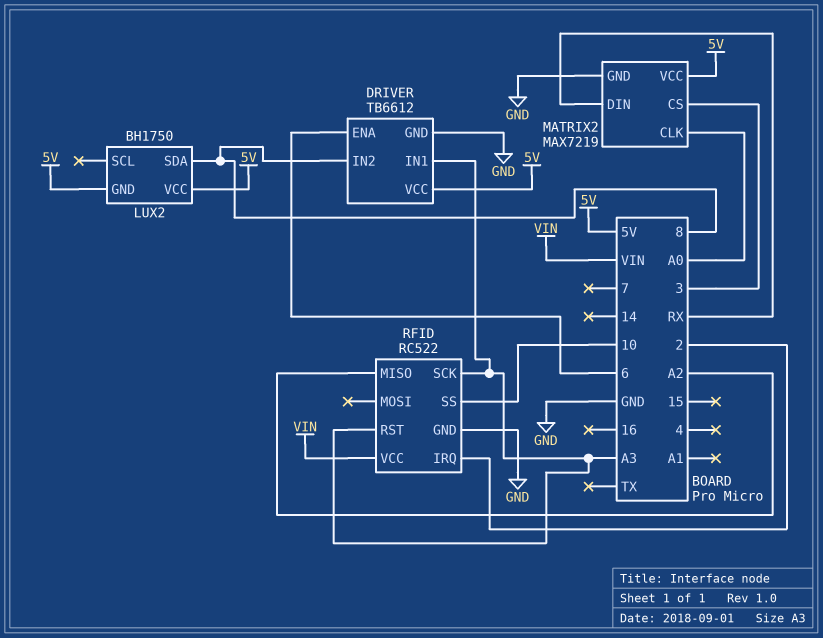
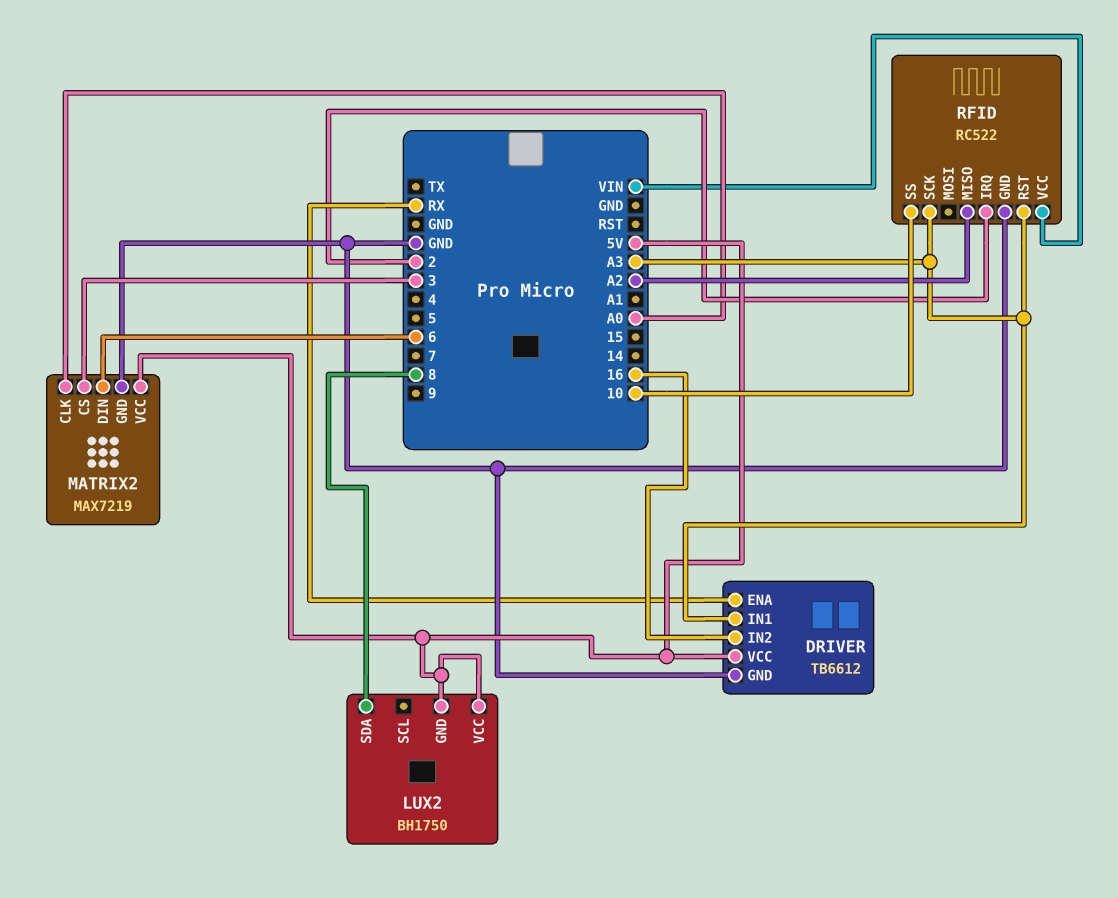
DRIVER pin ENA: 6 -> RX
DRIVER pin IN2: 8 -> 16
MATRIX2 pin DIN: RX -> 6

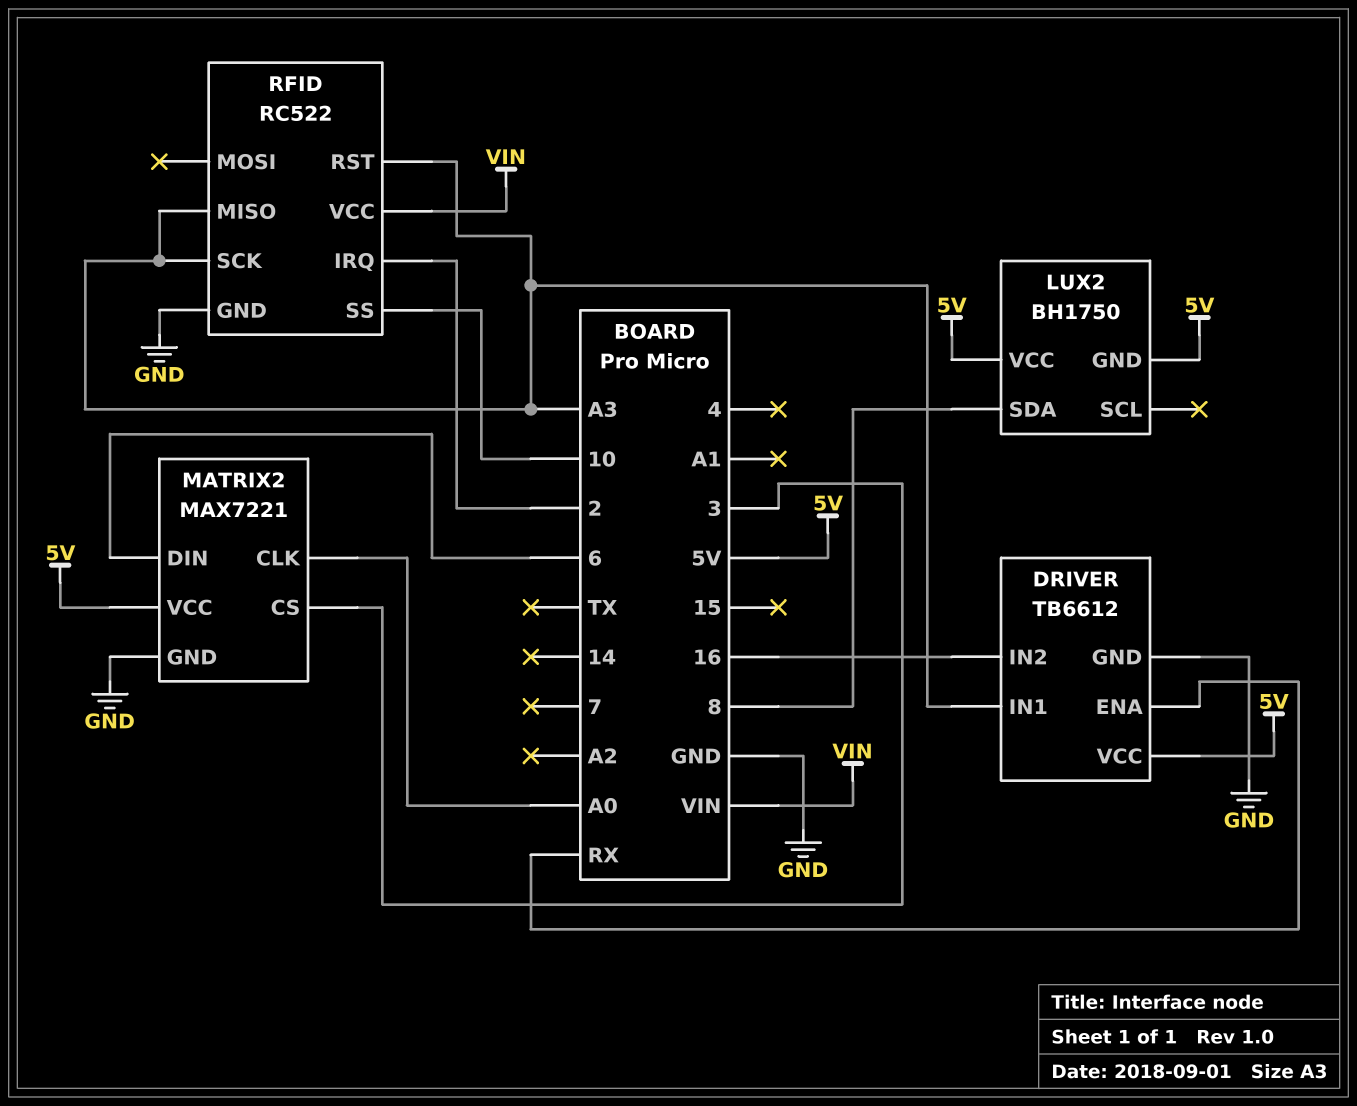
MATRIX2: MAX7219 -> MAX7221
RFID pin MISO: A2 -> A3

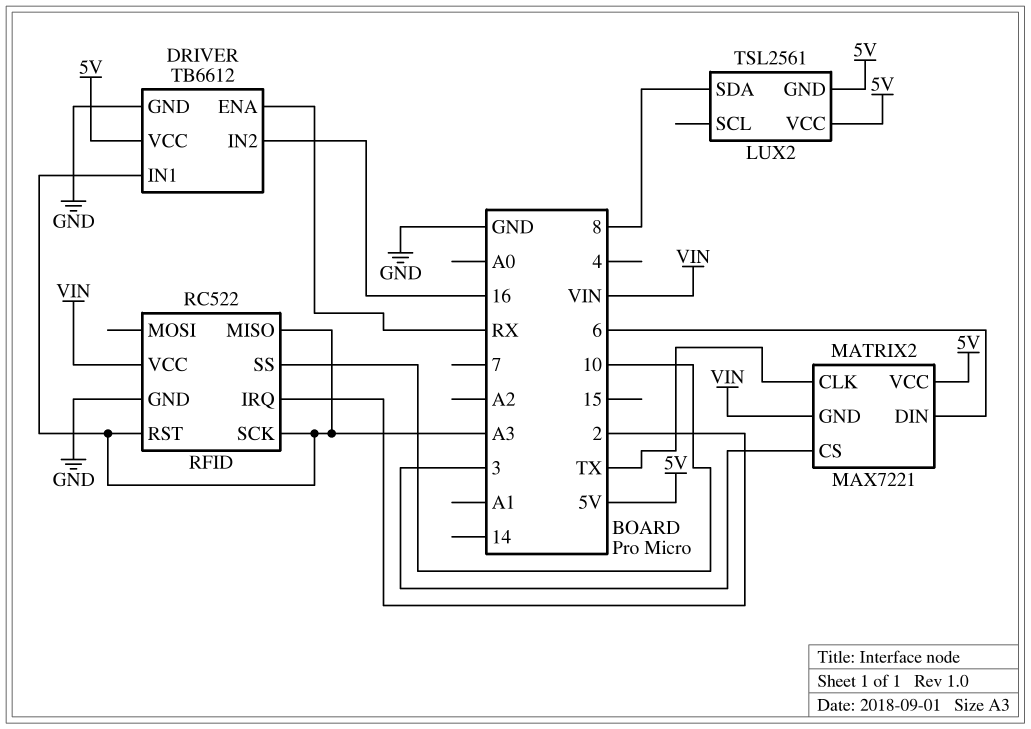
LUX2: BH1750 -> TSL2561
MATRIX2 pin CLK: A0 -> TX
MATRIX2 pin GND: GND -> VIN

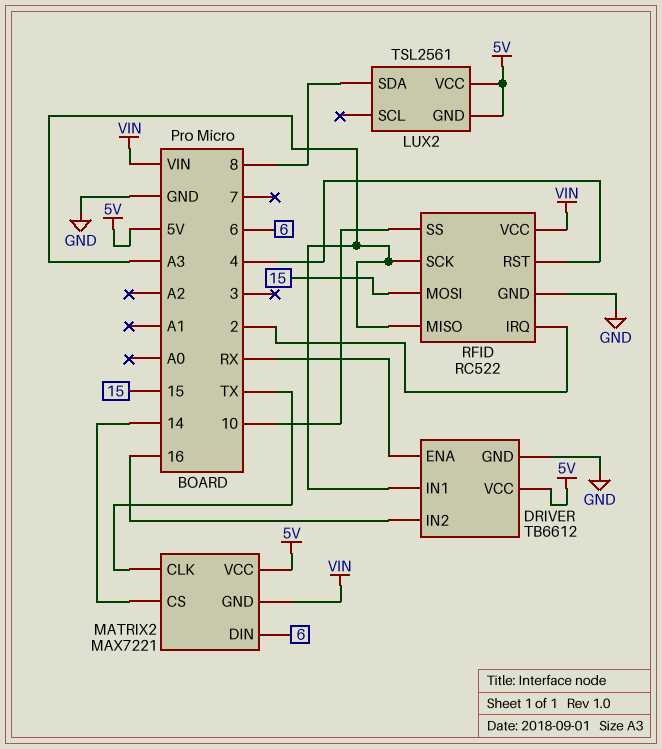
MATRIX2 pin CS: 3 -> 14
RFID pin MOSI: none -> 15
RFID pin RST: A3 -> 4

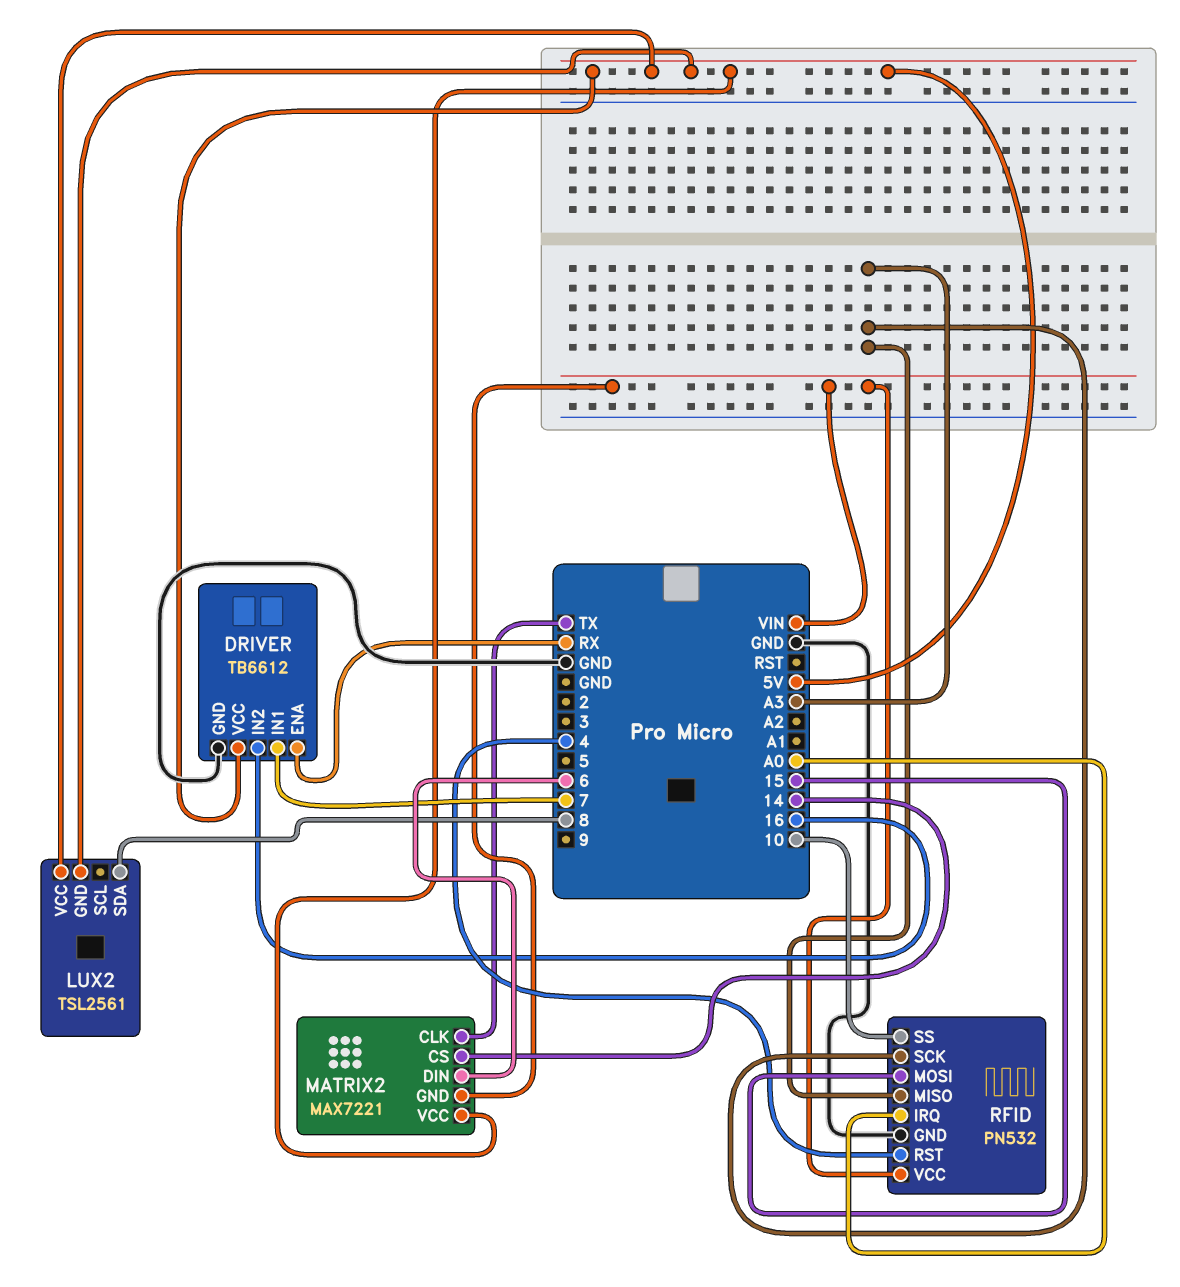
DRIVER pin IN1: A3 -> 7
RFID: RC522 -> PN532
RFID pin IRQ: 2 -> A0

